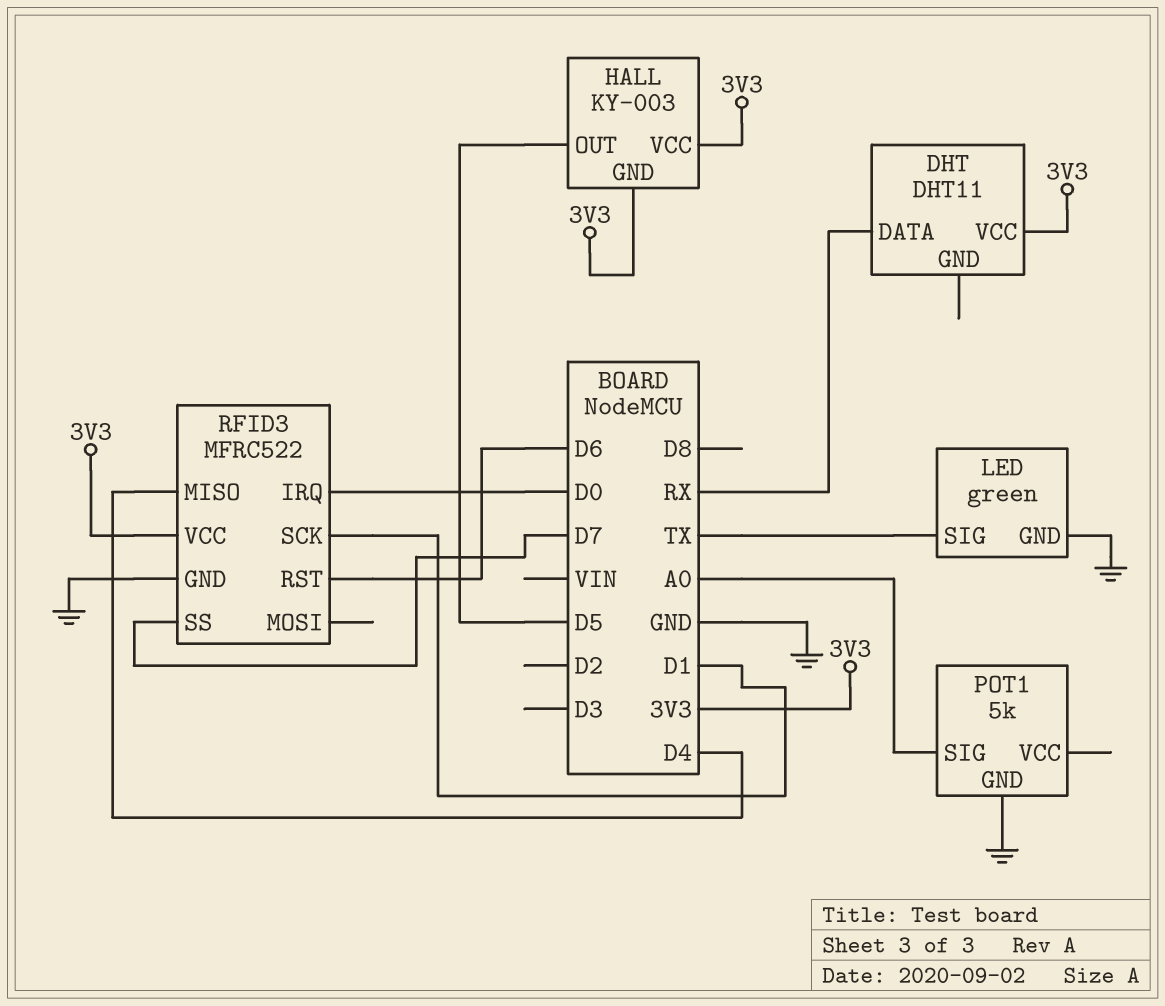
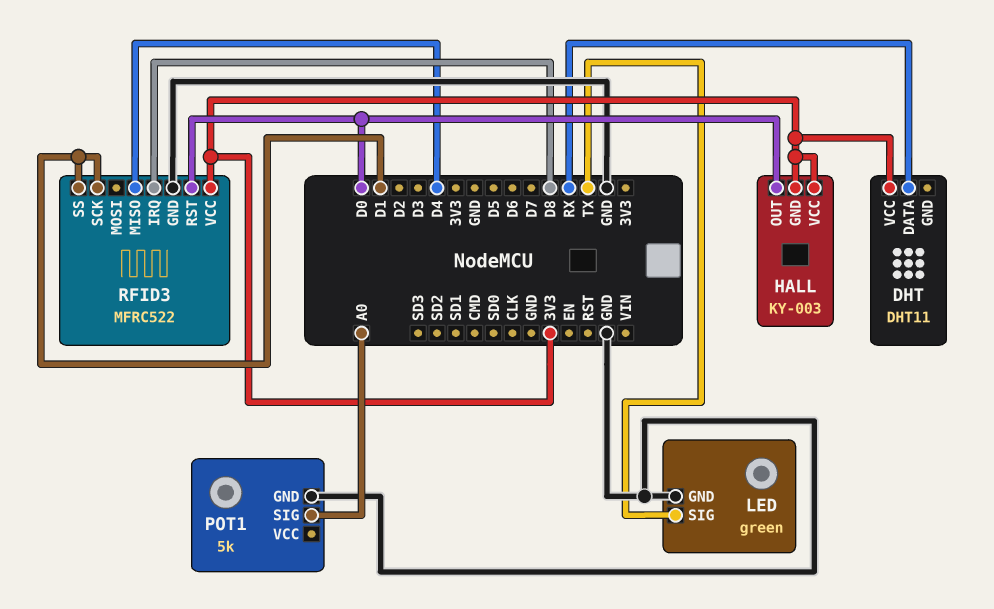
HALL pin OUT: D5 -> D0
RFID3 pin IRQ: D0 -> D8
RFID3 pin RST: D6 -> D0
RFID3 pin SS: D7 -> D1

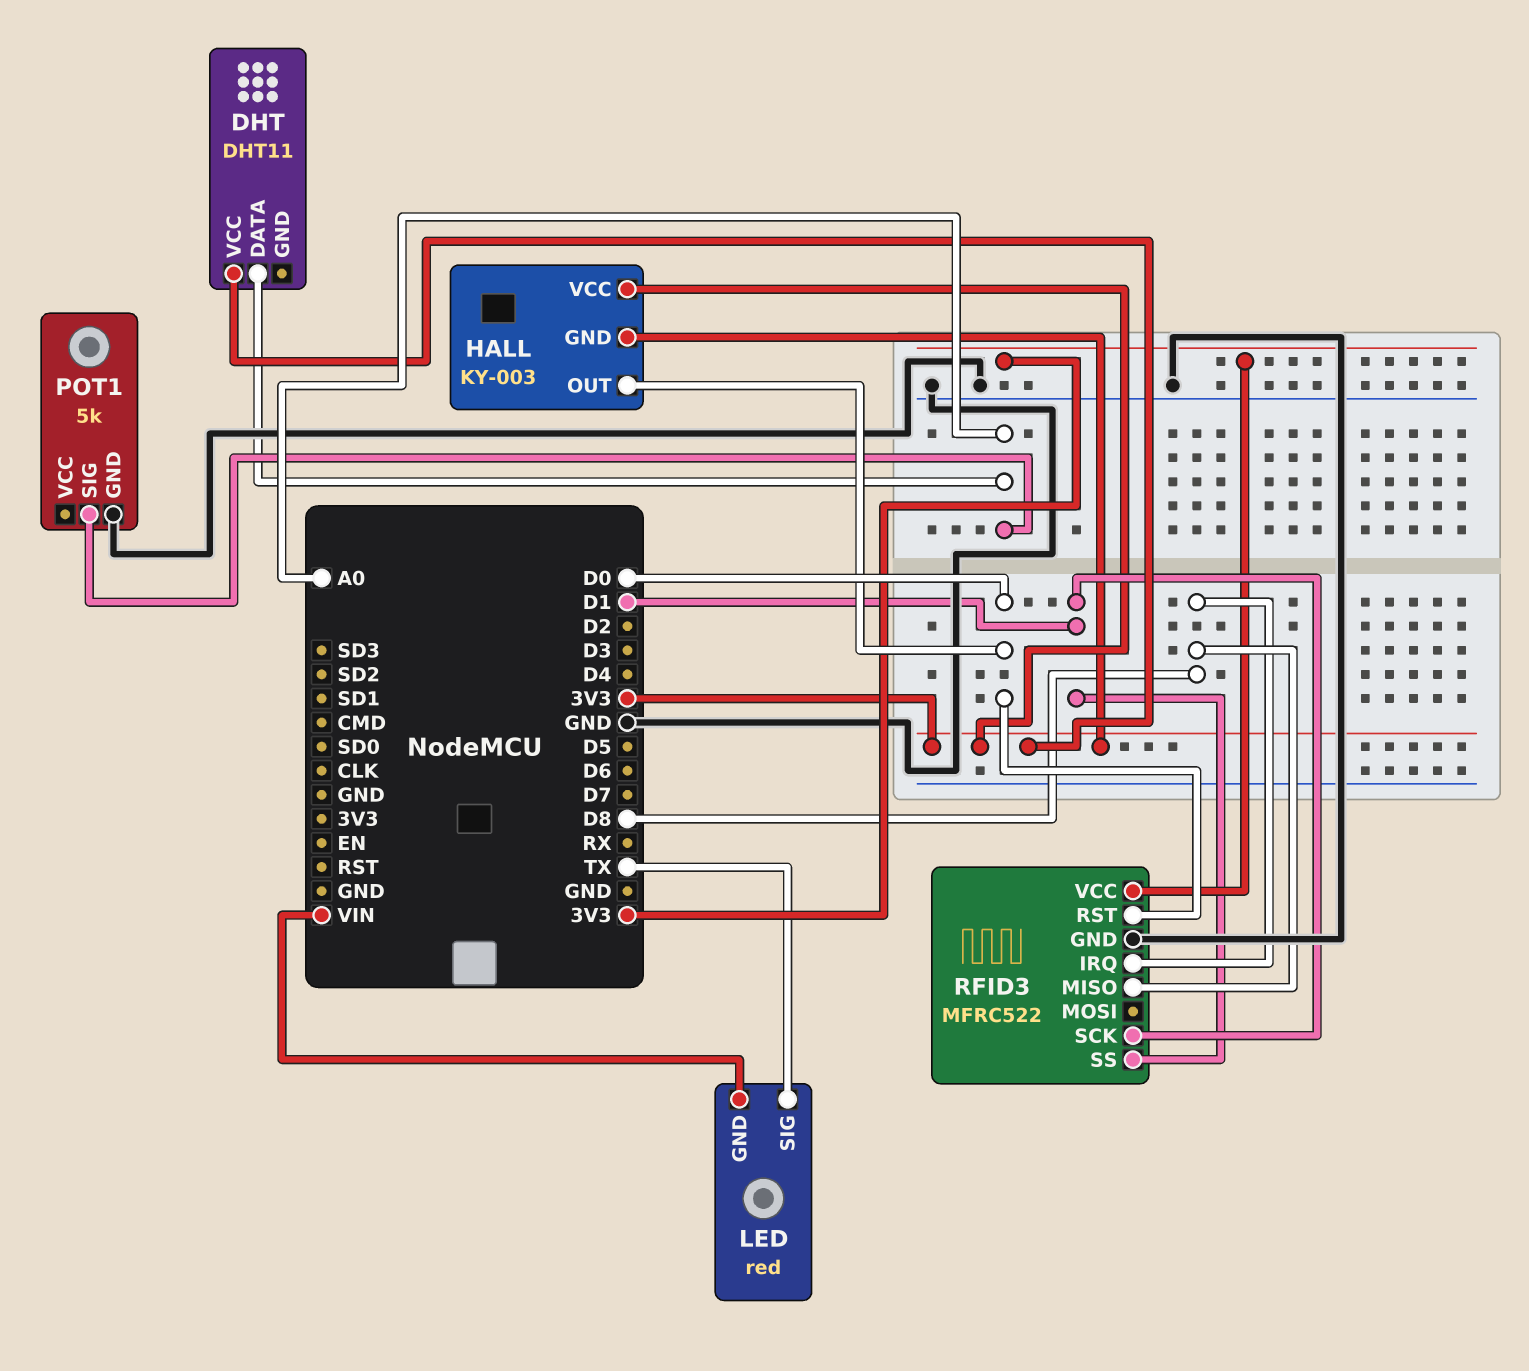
DHT pin DATA: RX -> A0
LED: green -> red
LED pin GND: GND -> VIN
RFID3 pin MISO: D4 -> D8

